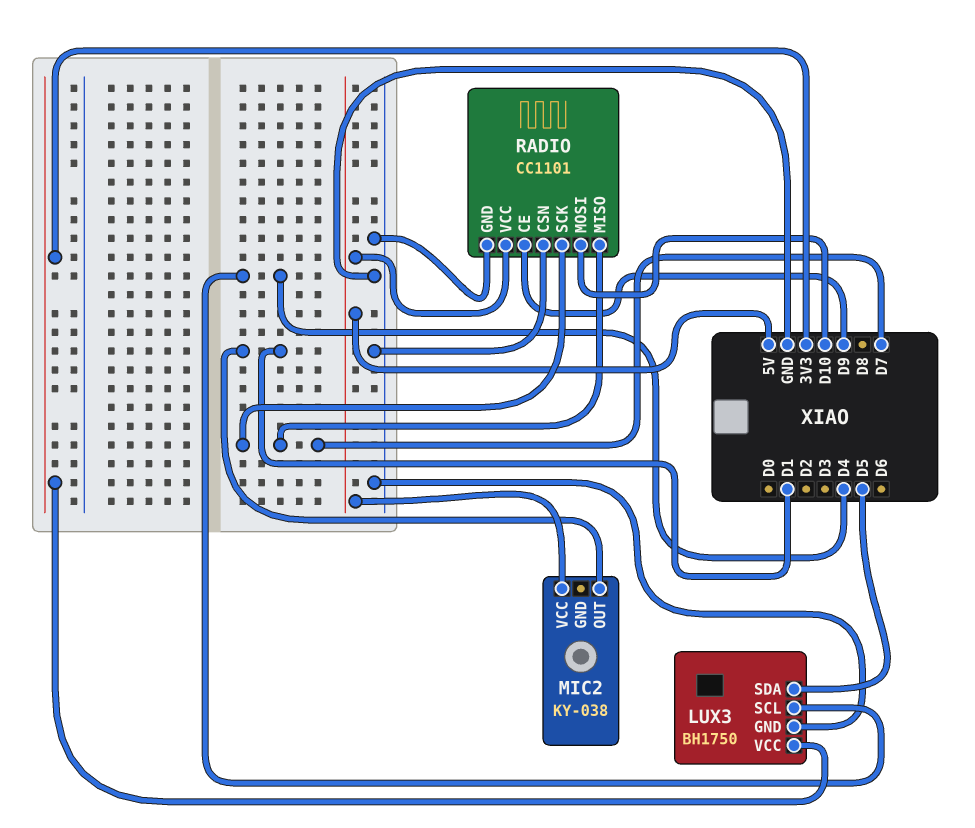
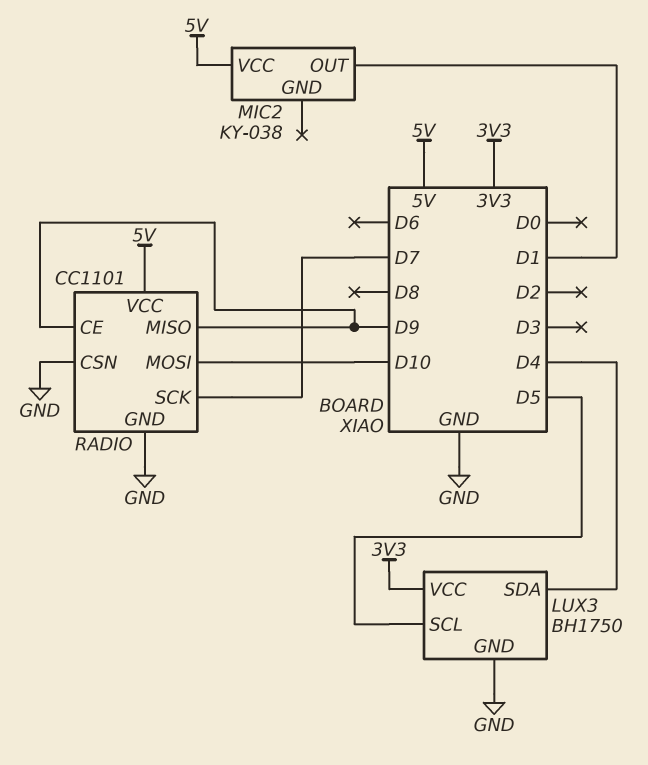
LUX3 pin SCL: D4 -> D5
LUX3 pin SDA: D5 -> D4
RADIO pin MISO: D7 -> D9

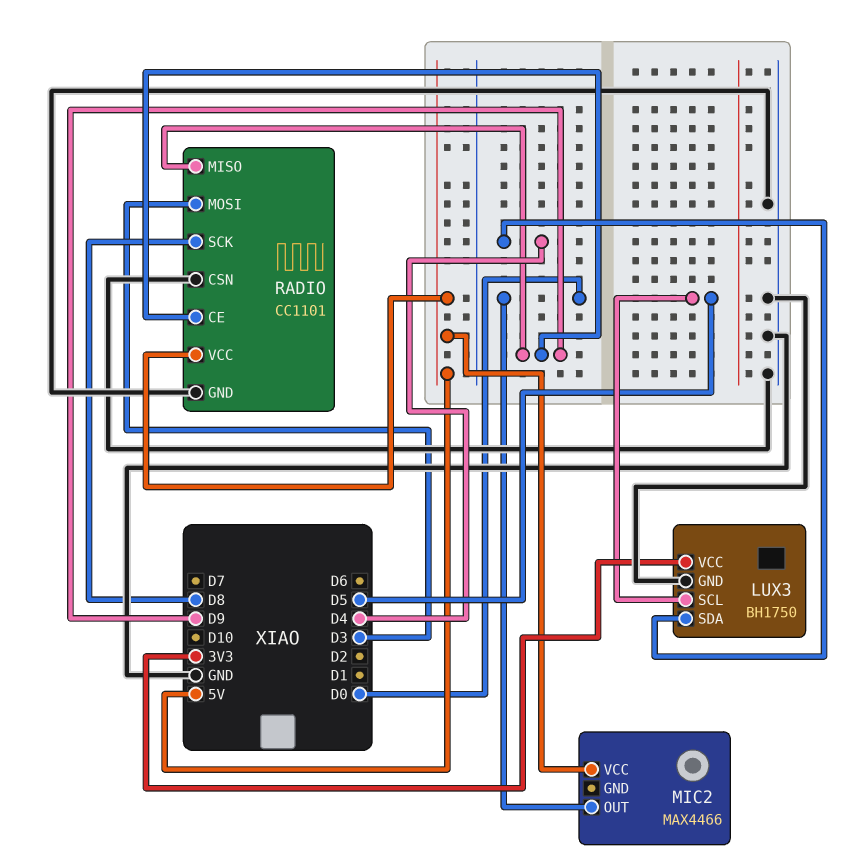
MIC2: KY-038 -> MAX4466
MIC2 pin OUT: D1 -> D0
RADIO pin MOSI: D10 -> D3
RADIO pin SCK: D7 -> D8

